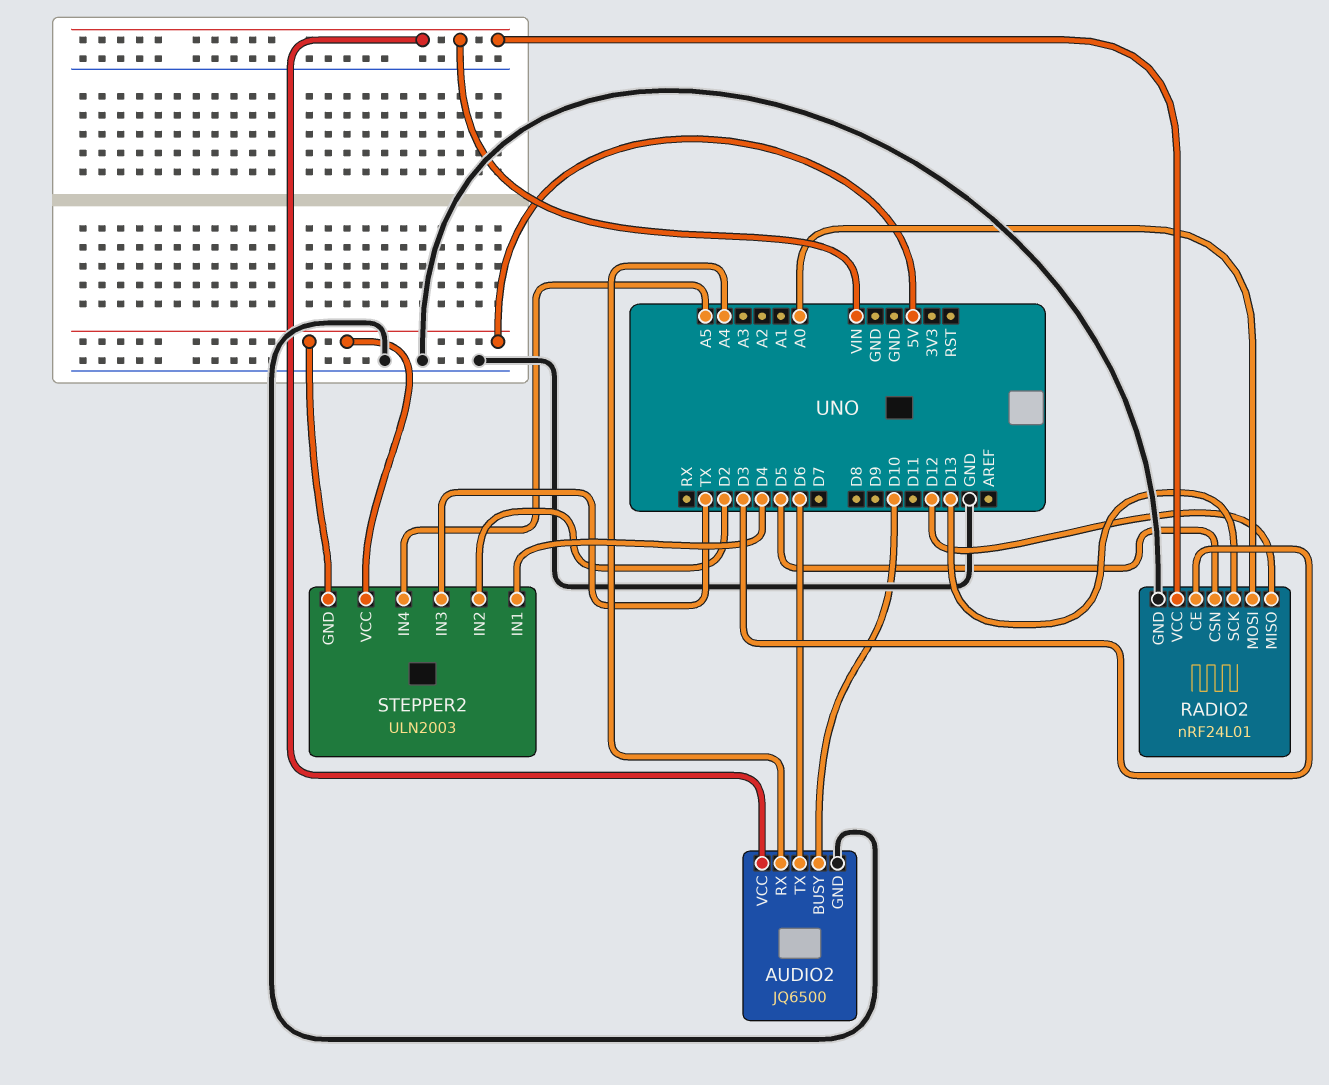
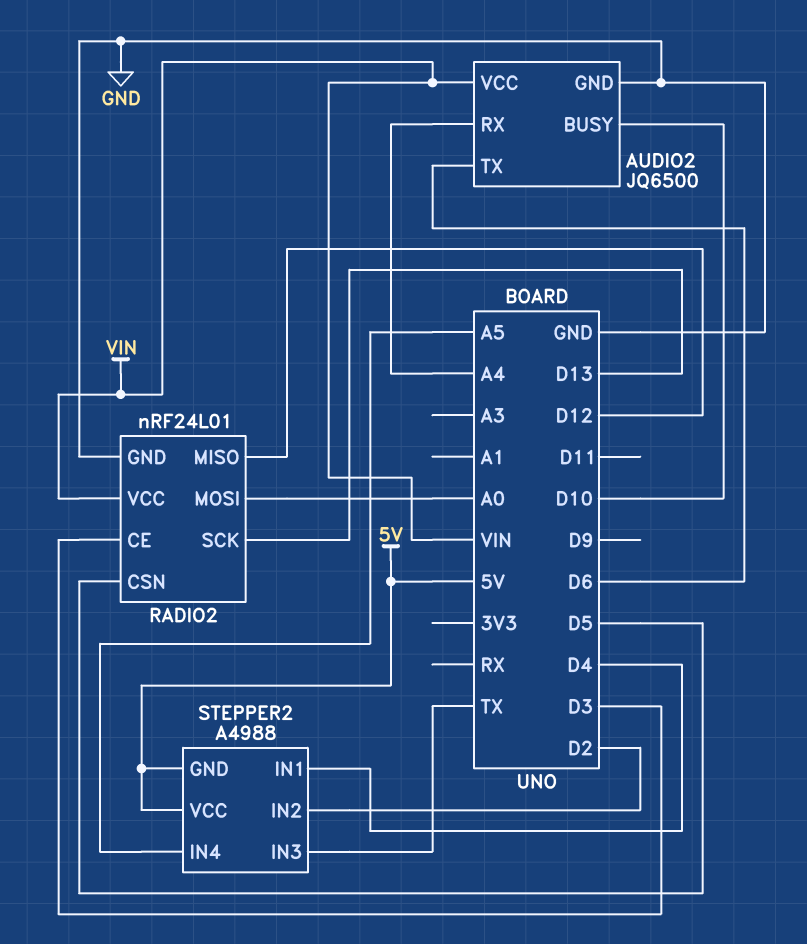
STEPPER2: ULN2003 -> A4988

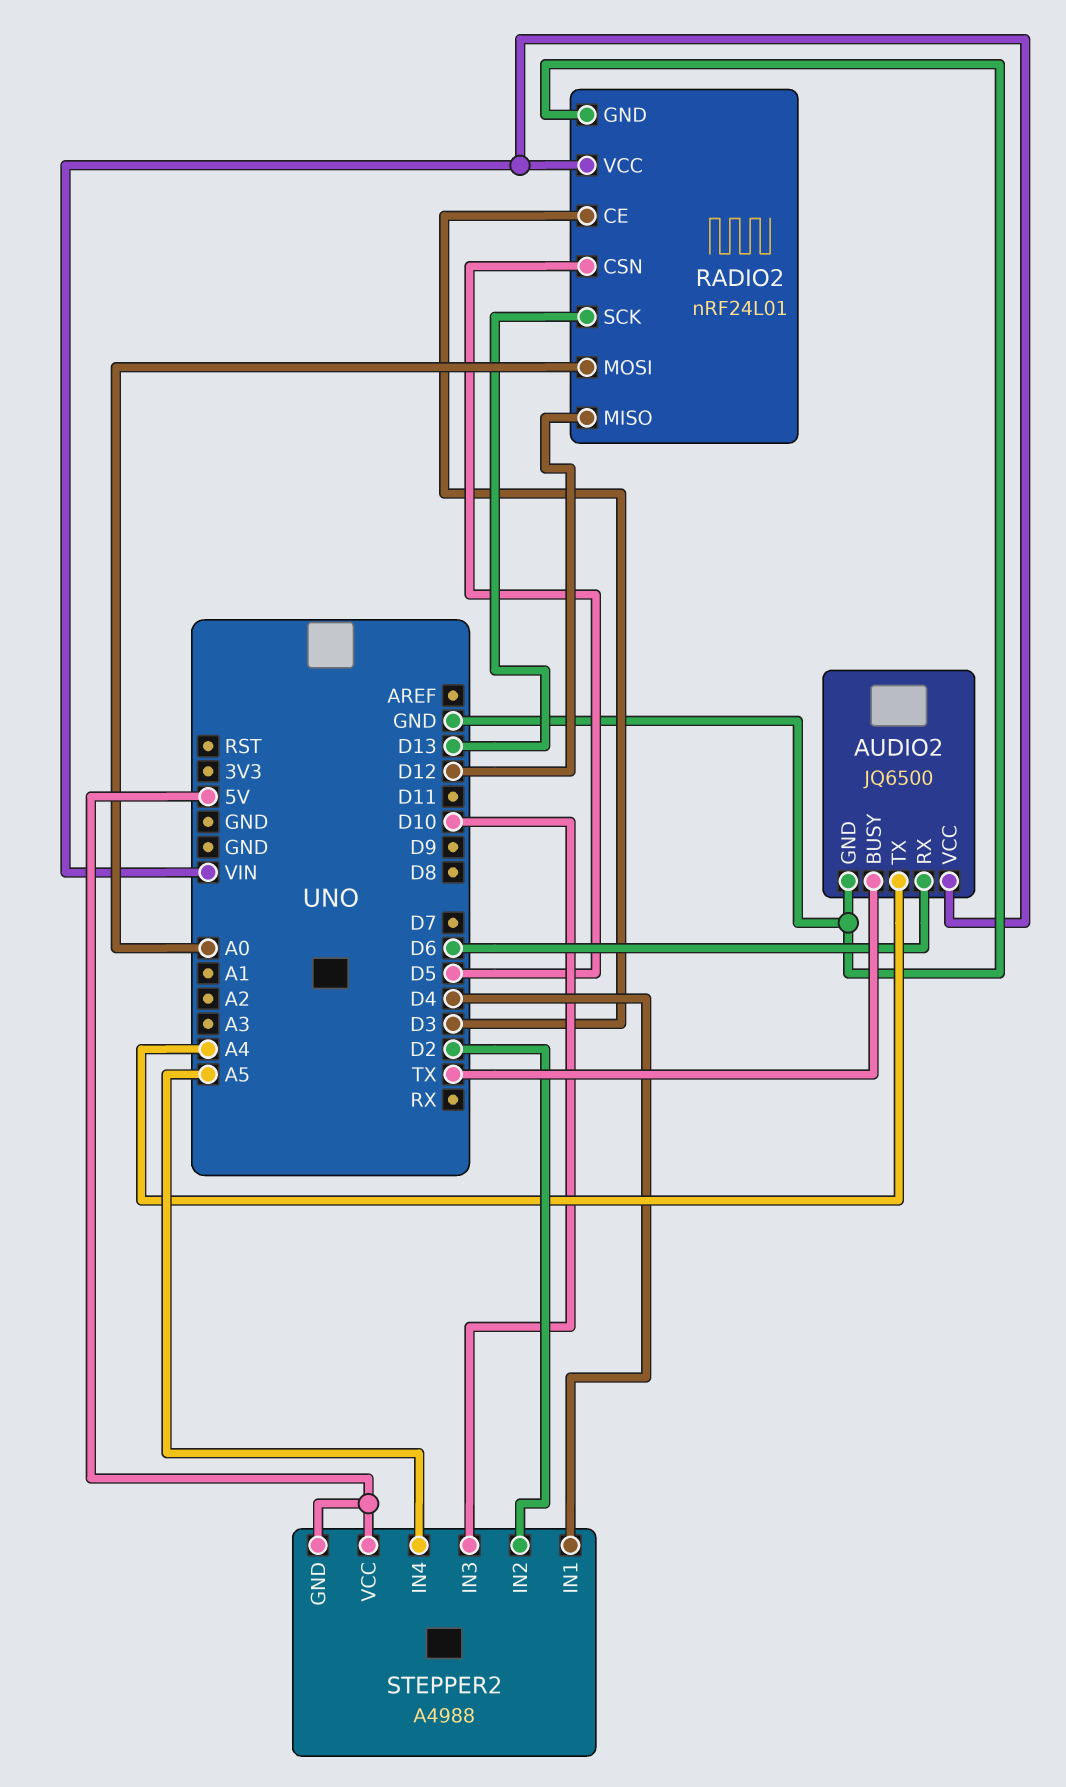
AUDIO2 pin BUSY: D10 -> TX
AUDIO2 pin RX: A4 -> D6
AUDIO2 pin TX: D6 -> A4
STEPPER2 pin IN3: TX -> D10

